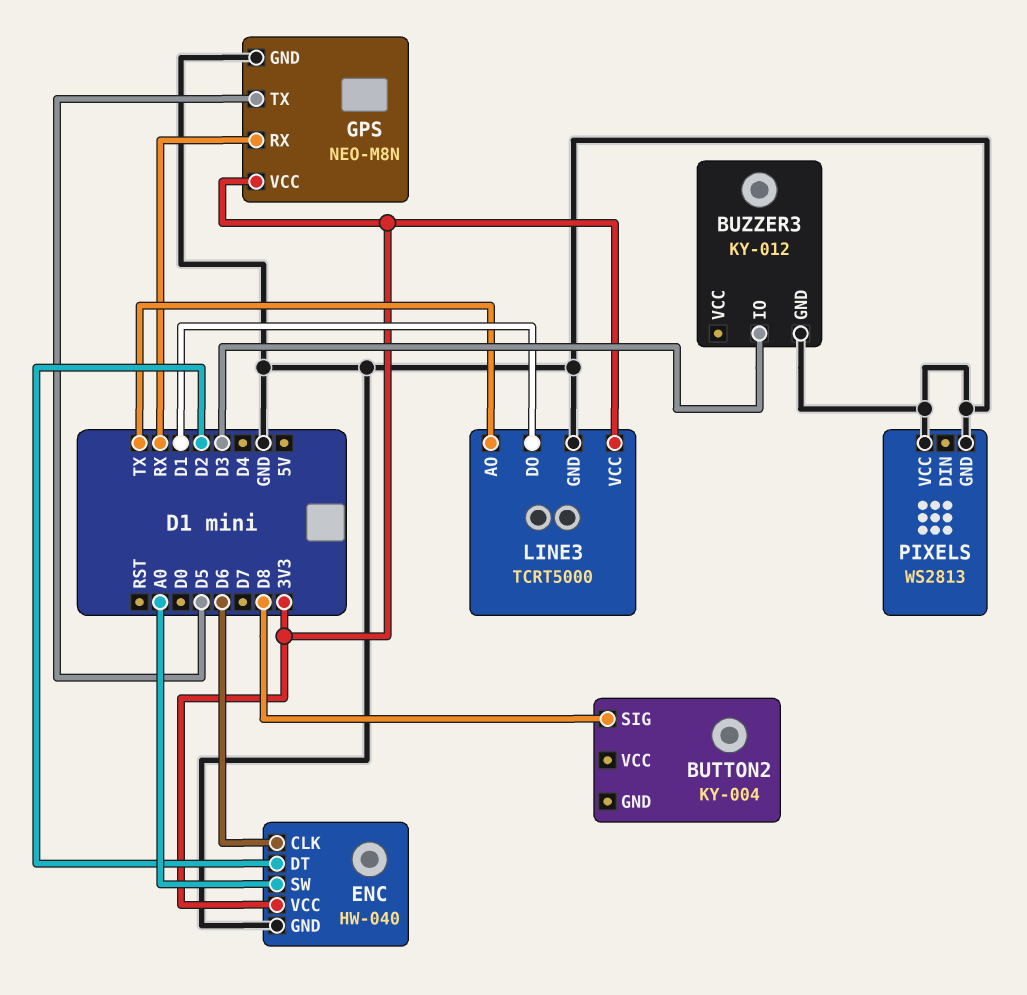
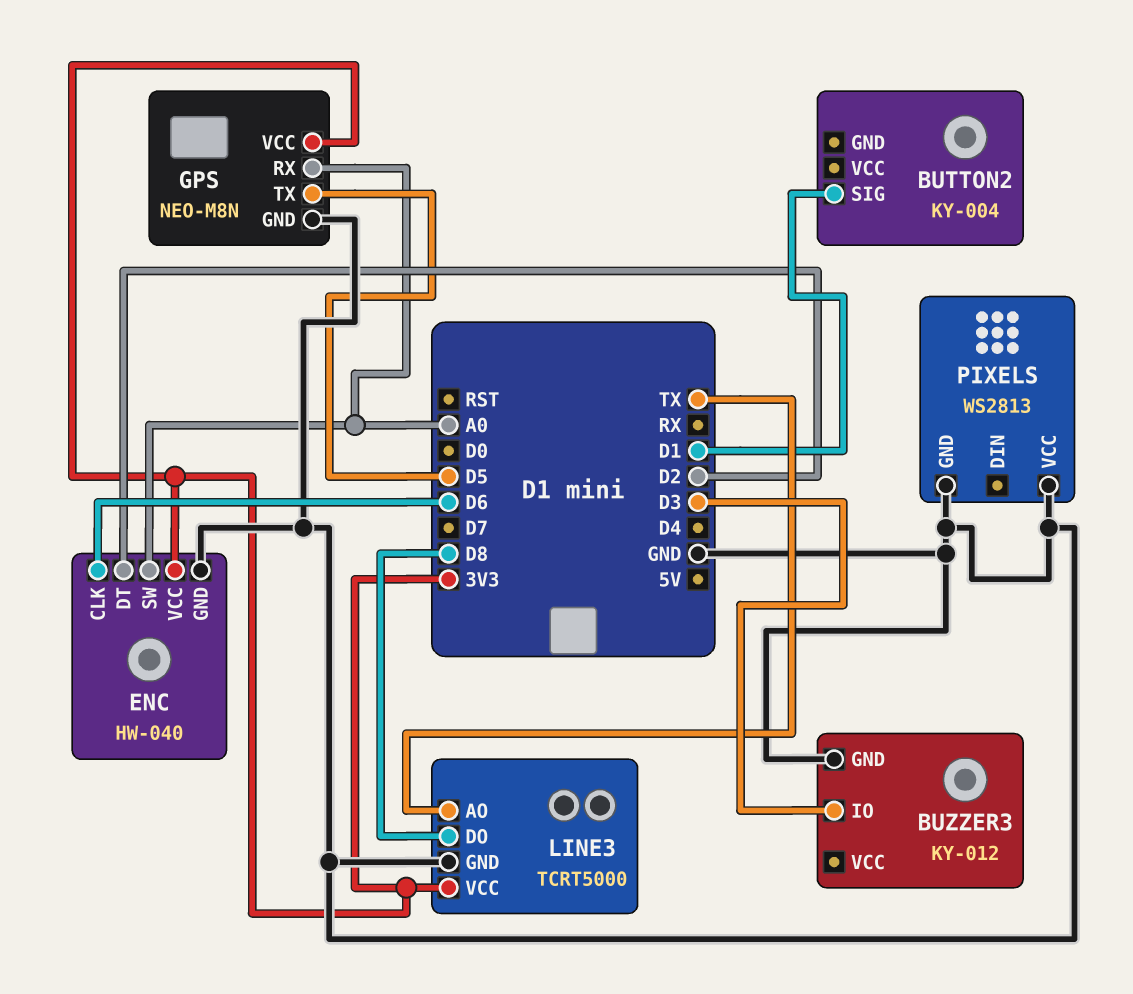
BUTTON2 pin SIG: D8 -> D1
GPS pin RX: RX -> A0
LINE3 pin DO: D1 -> D8

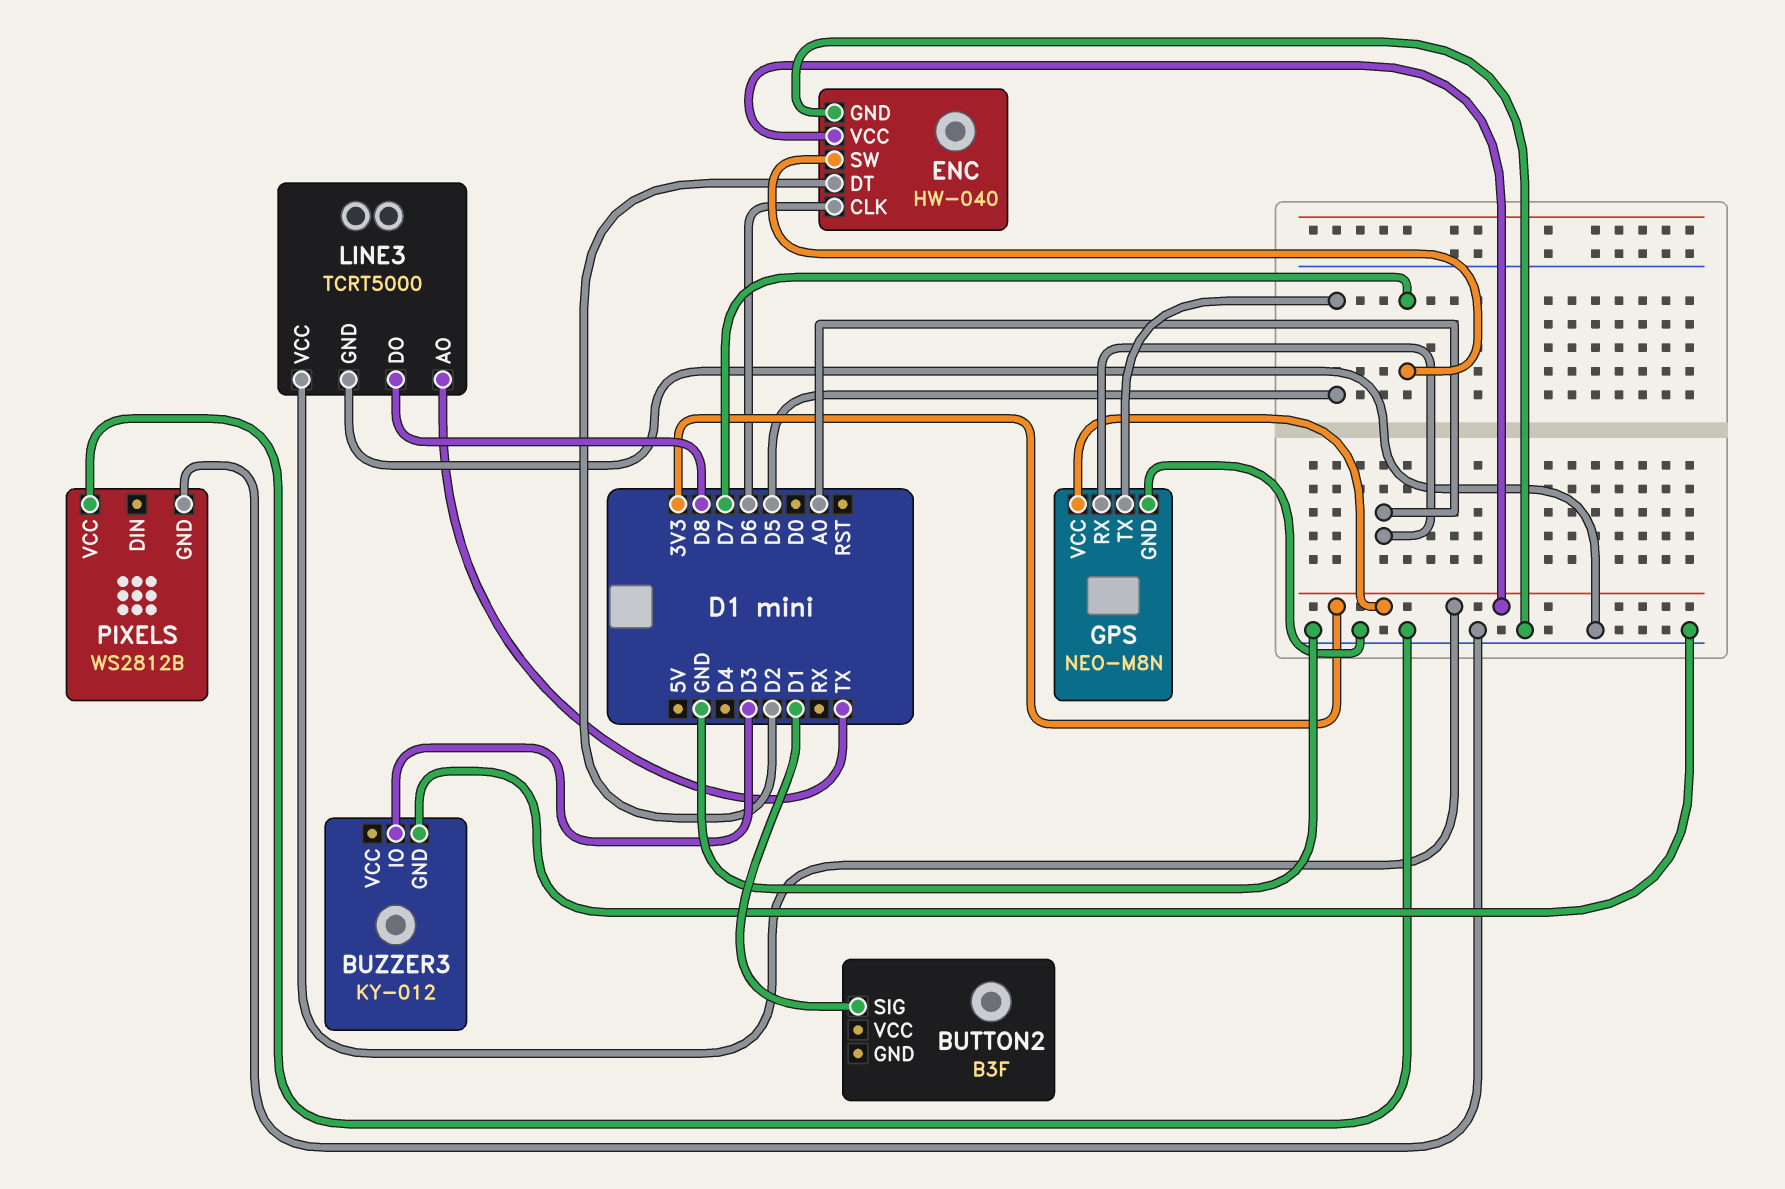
BUTTON2: KY-004 -> B3F
ENC pin SW: A0 -> D7
PIXELS: WS2813 -> WS2812B

